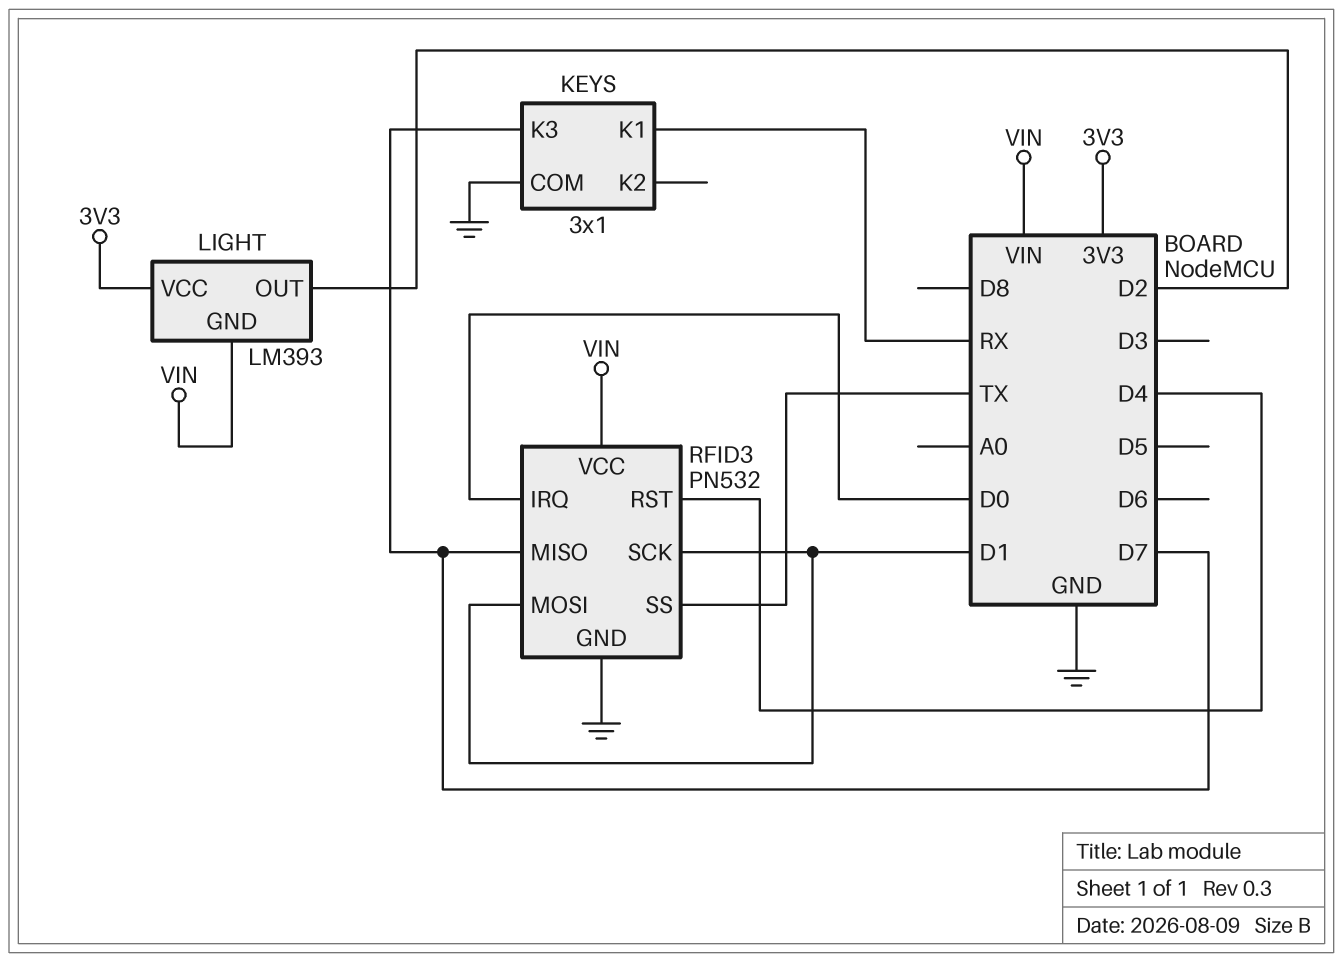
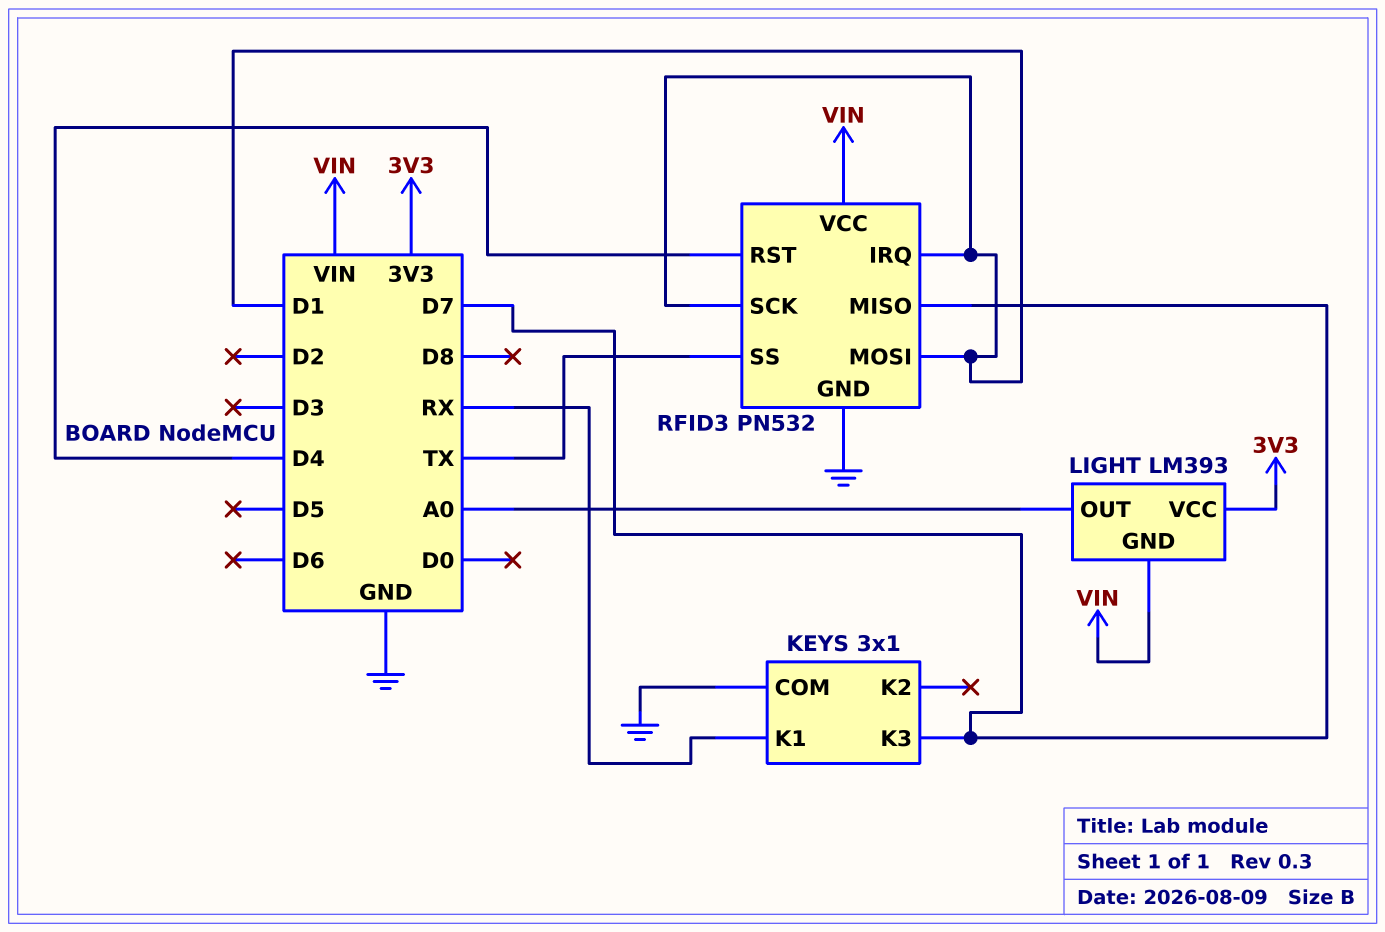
LIGHT pin OUT: D2 -> A0
RFID3 pin IRQ: D0 -> D1

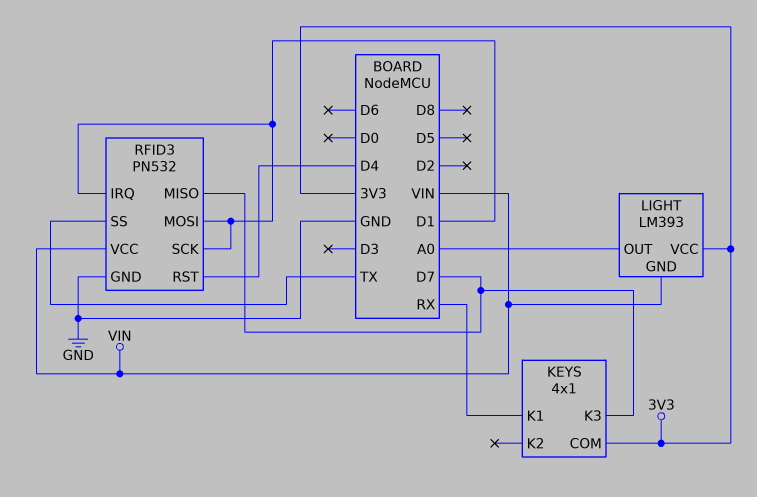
KEYS: 3x1 -> 4x1
KEYS pin COM: GND -> 3V3

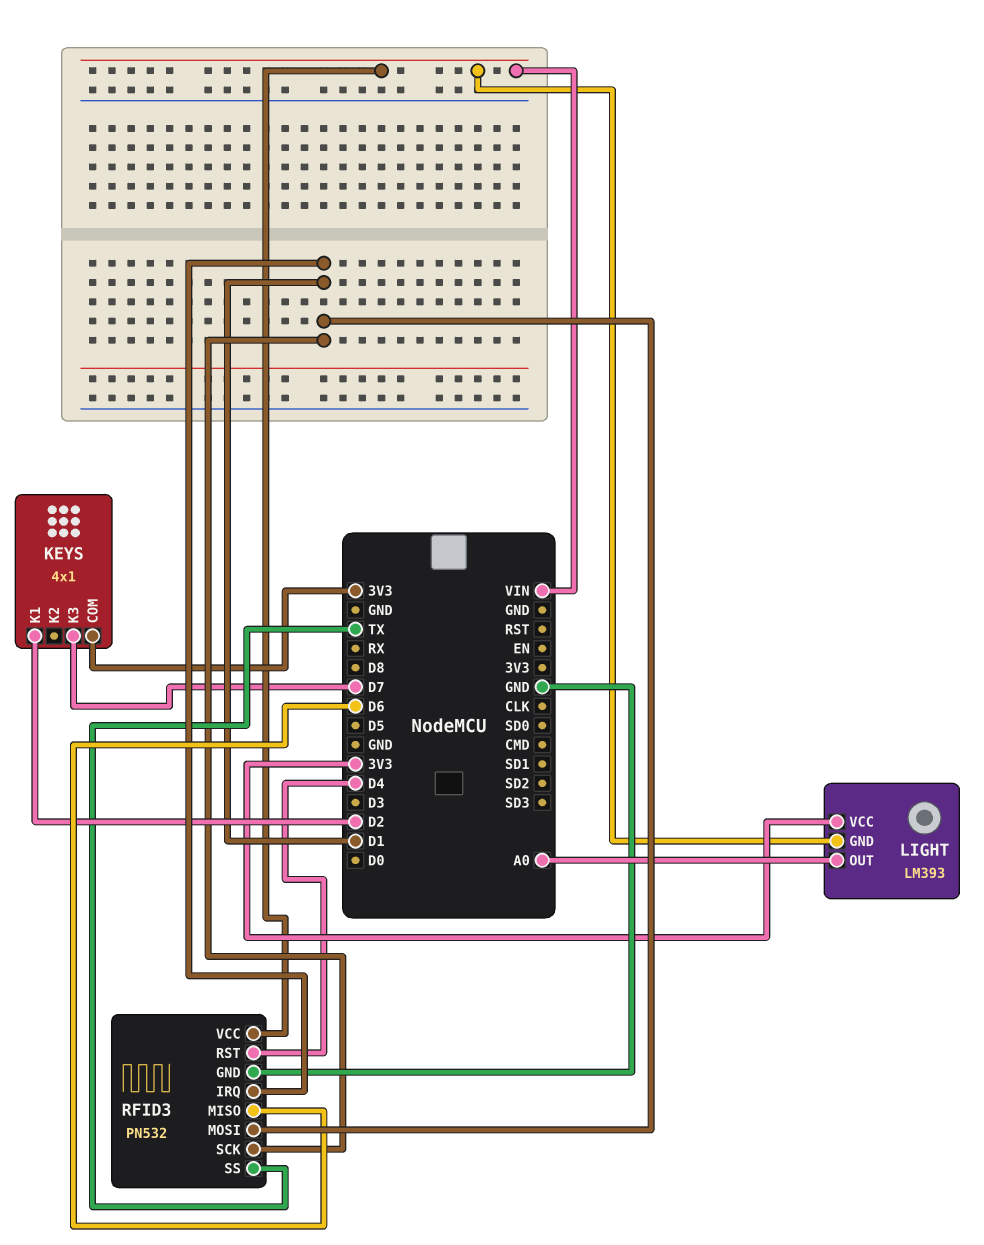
KEYS pin K1: RX -> D2
RFID3 pin MISO: D7 -> D6

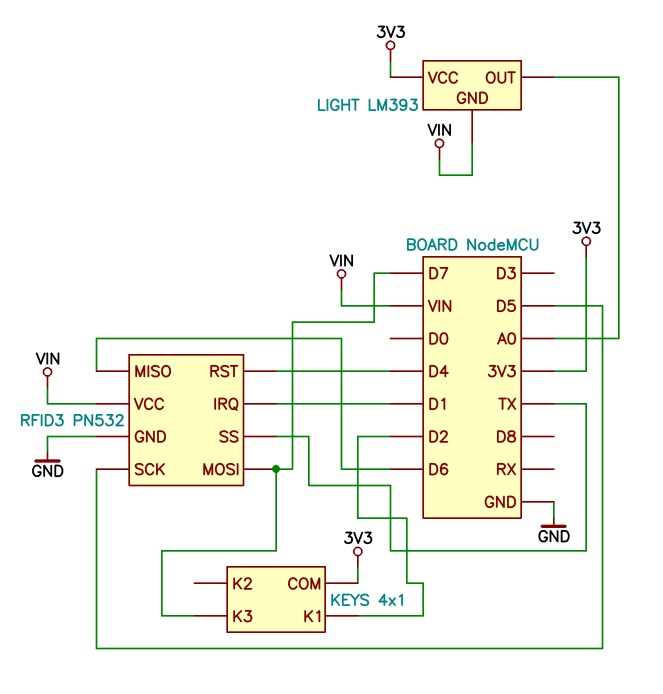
RFID3 pin MOSI: D1 -> D7
RFID3 pin SCK: D1 -> D5

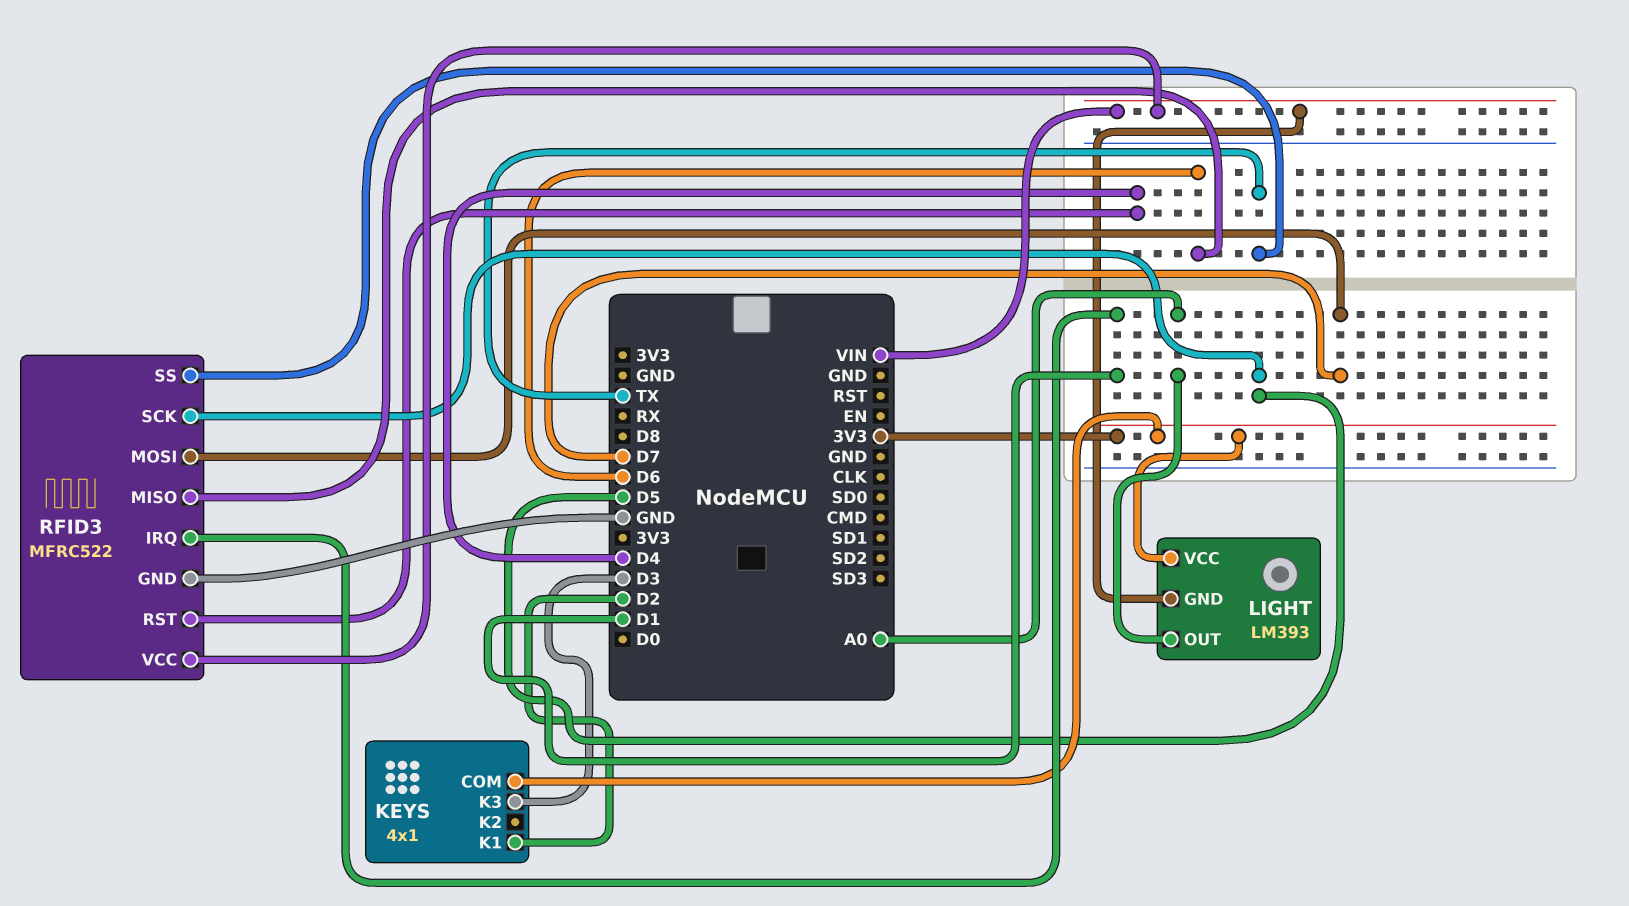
KEYS pin K3: D7 -> D3
RFID3: PN532 -> MFRC522

